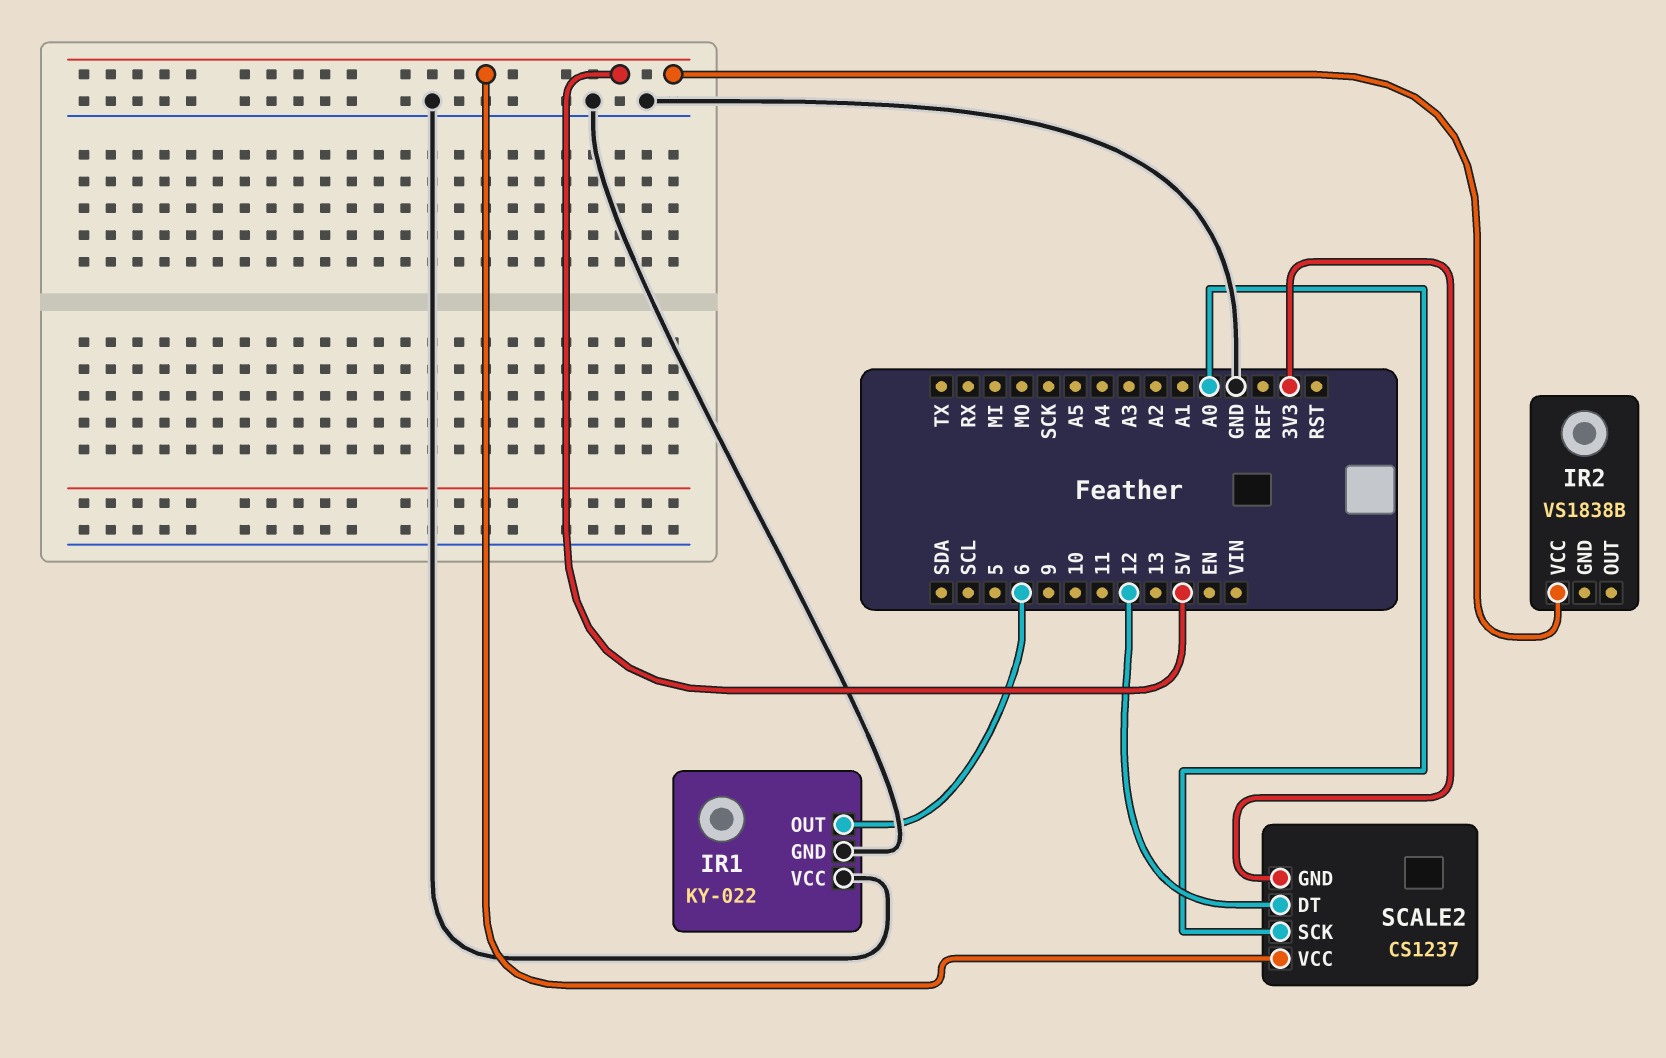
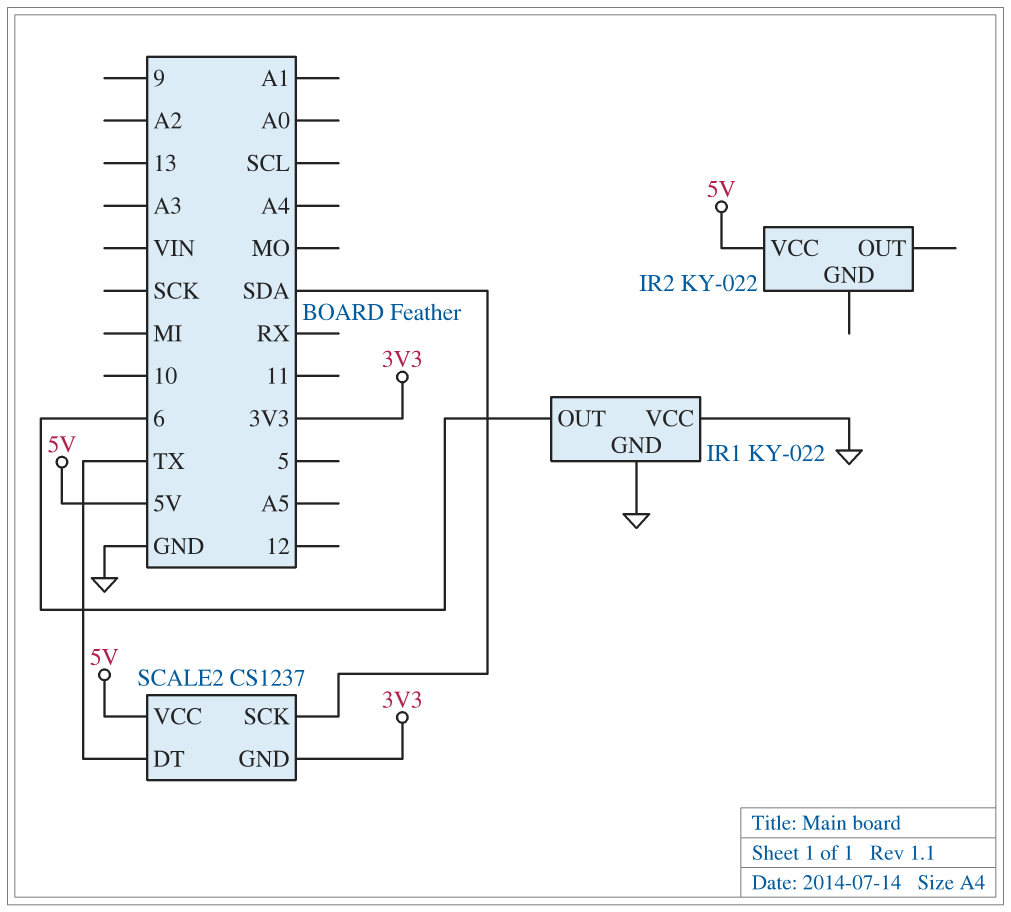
IR2: VS1838B -> KY-022
SCALE2 pin DT: 12 -> TX
SCALE2 pin SCK: A0 -> SDA

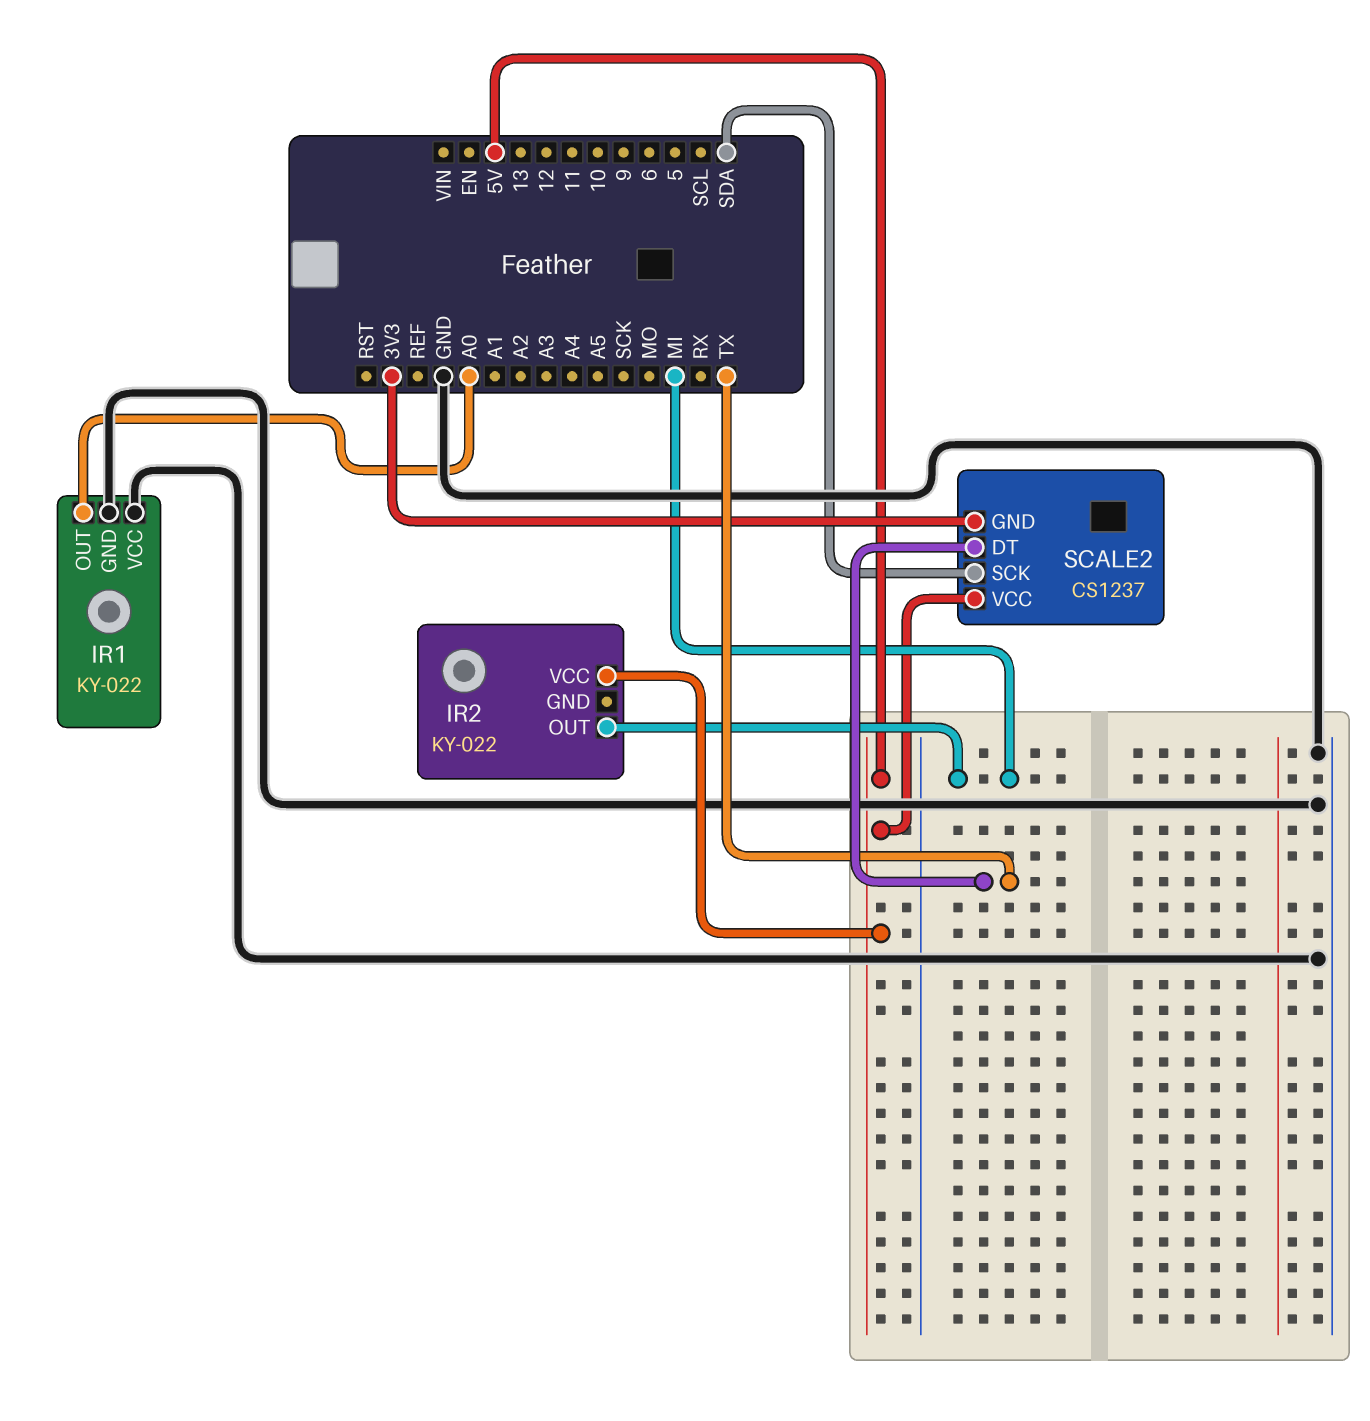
IR1 pin OUT: 6 -> A0
IR2 pin OUT: none -> MI

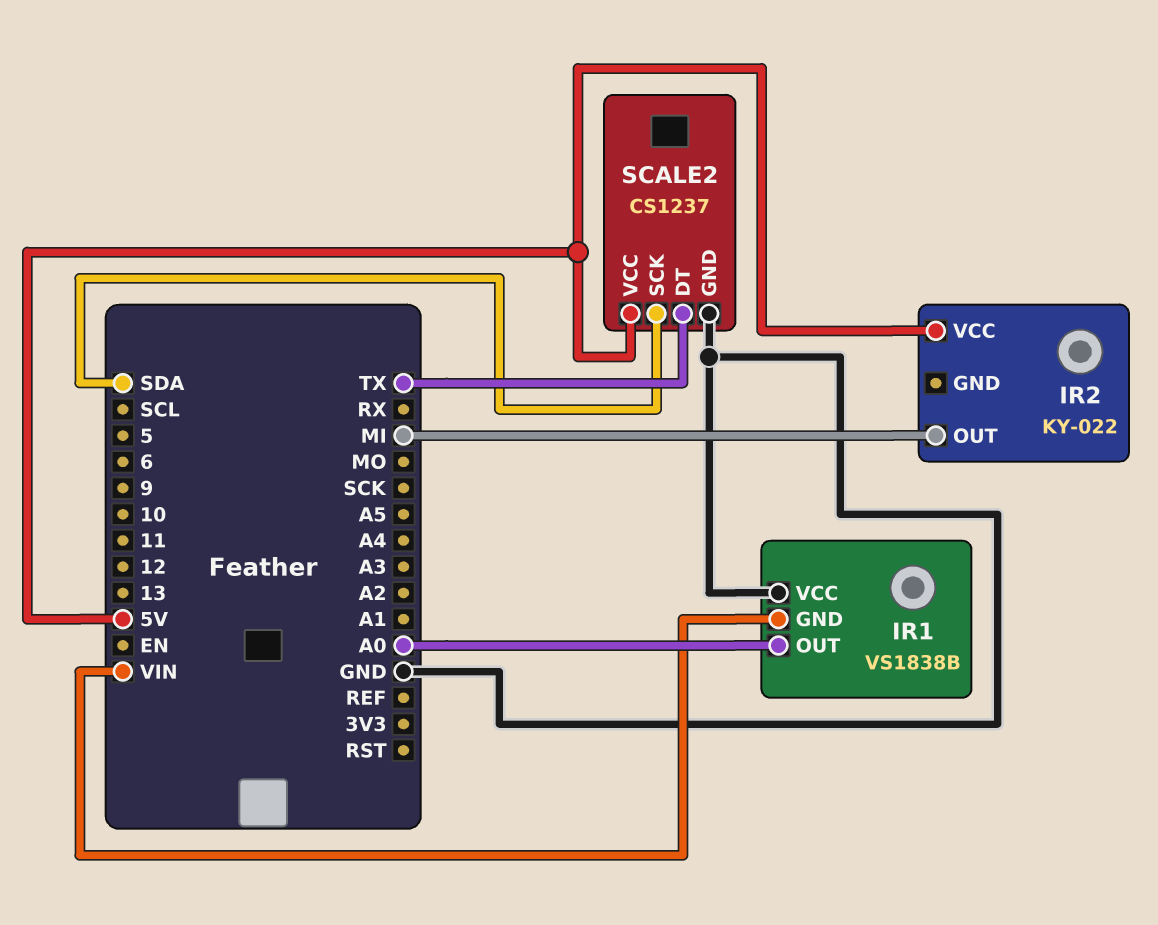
IR1: KY-022 -> VS1838B
IR1 pin GND: GND -> VIN
SCALE2 pin GND: 3V3 -> GND

